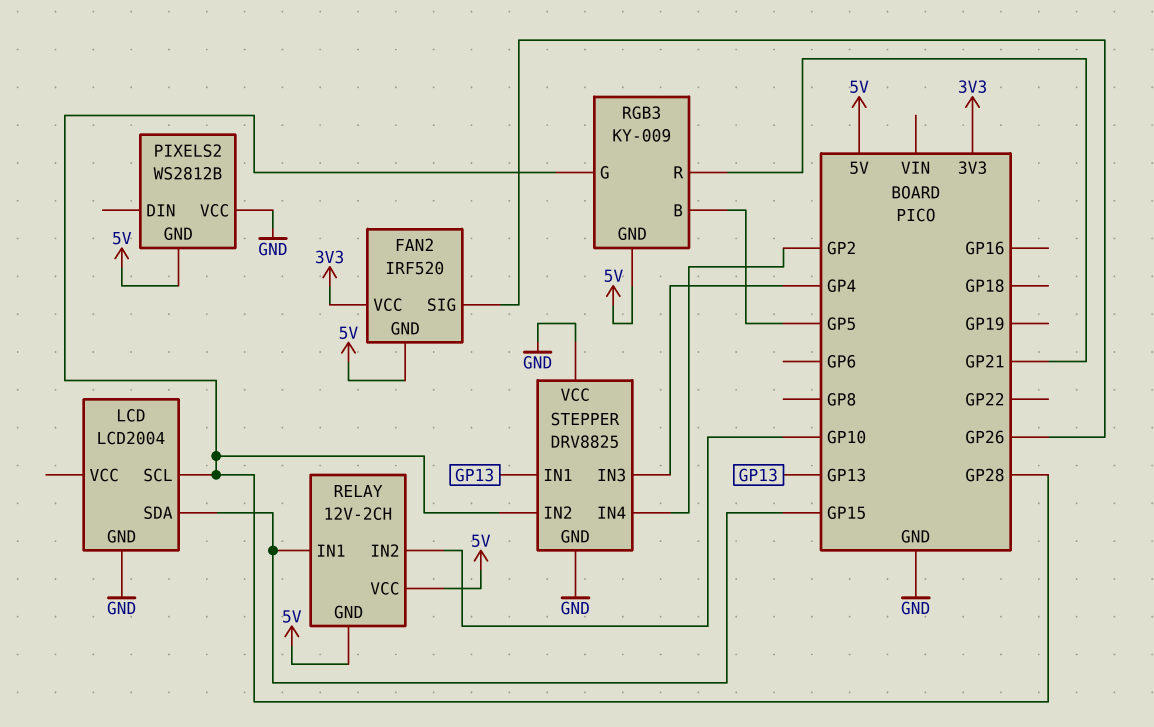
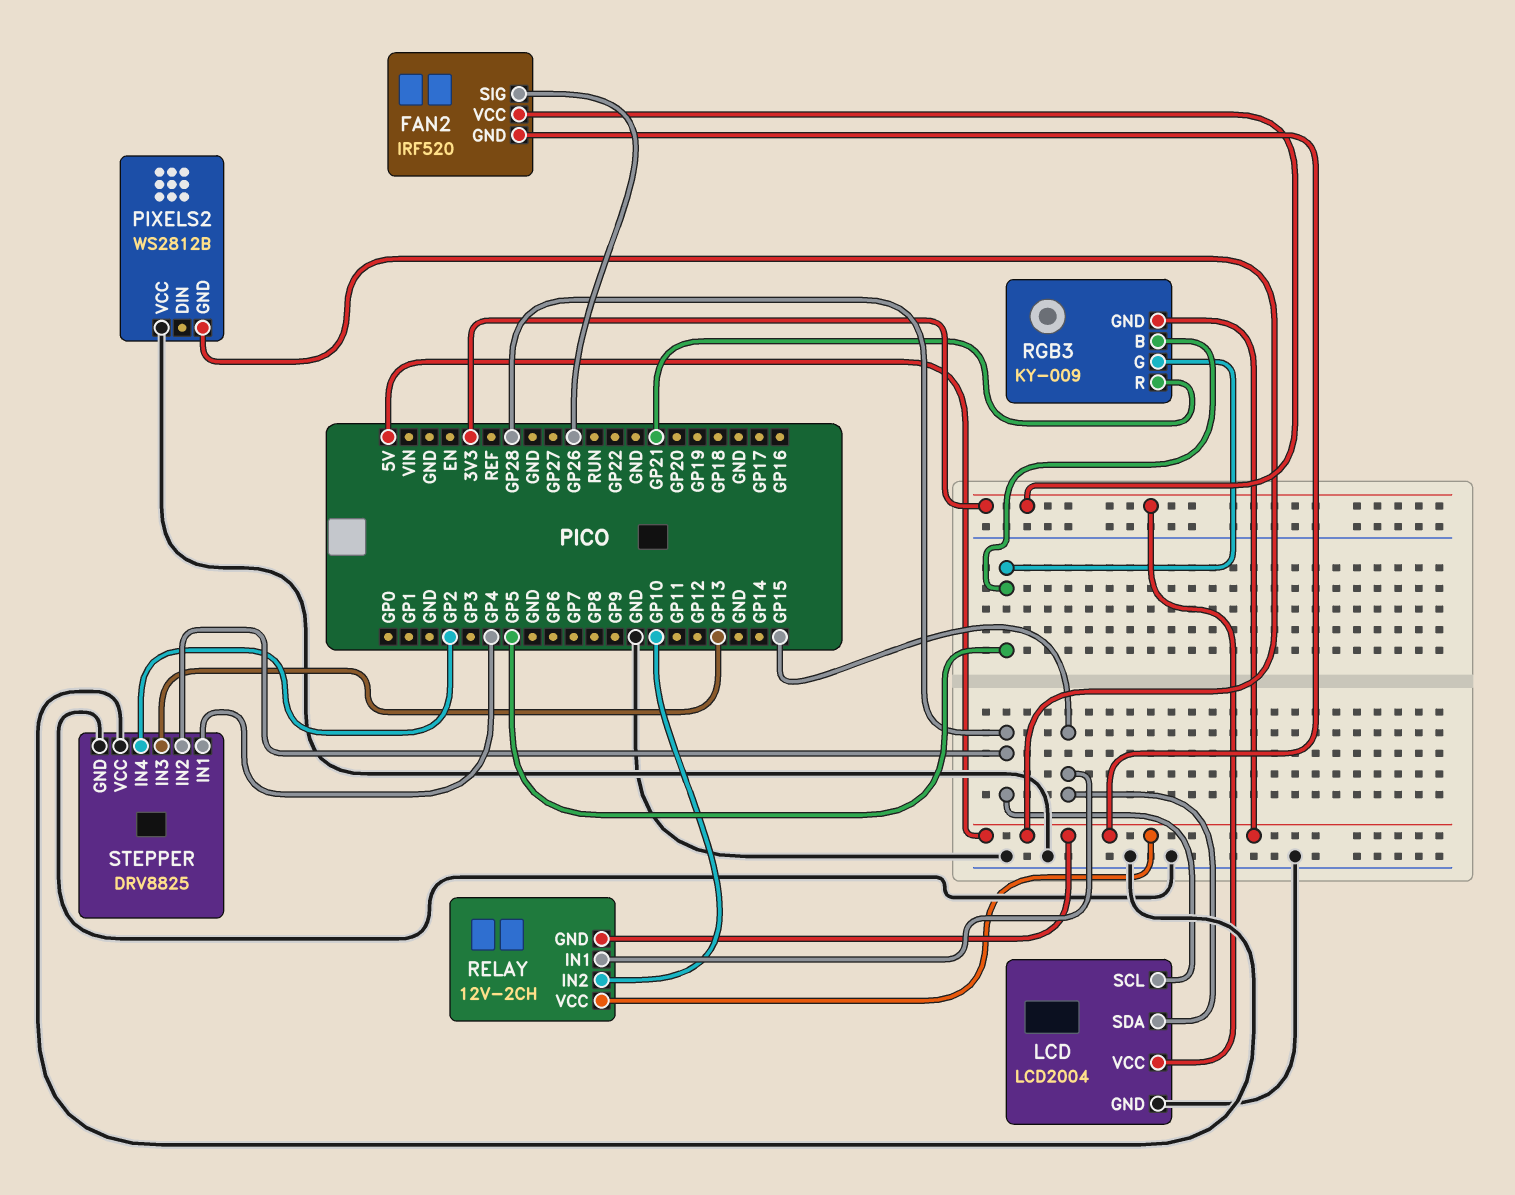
LCD pin VCC: none -> 3V3
RGB3 pin G: GP28 -> GP5
STEPPER pin IN1: GP13 -> GP4
STEPPER pin IN3: GP4 -> GP13

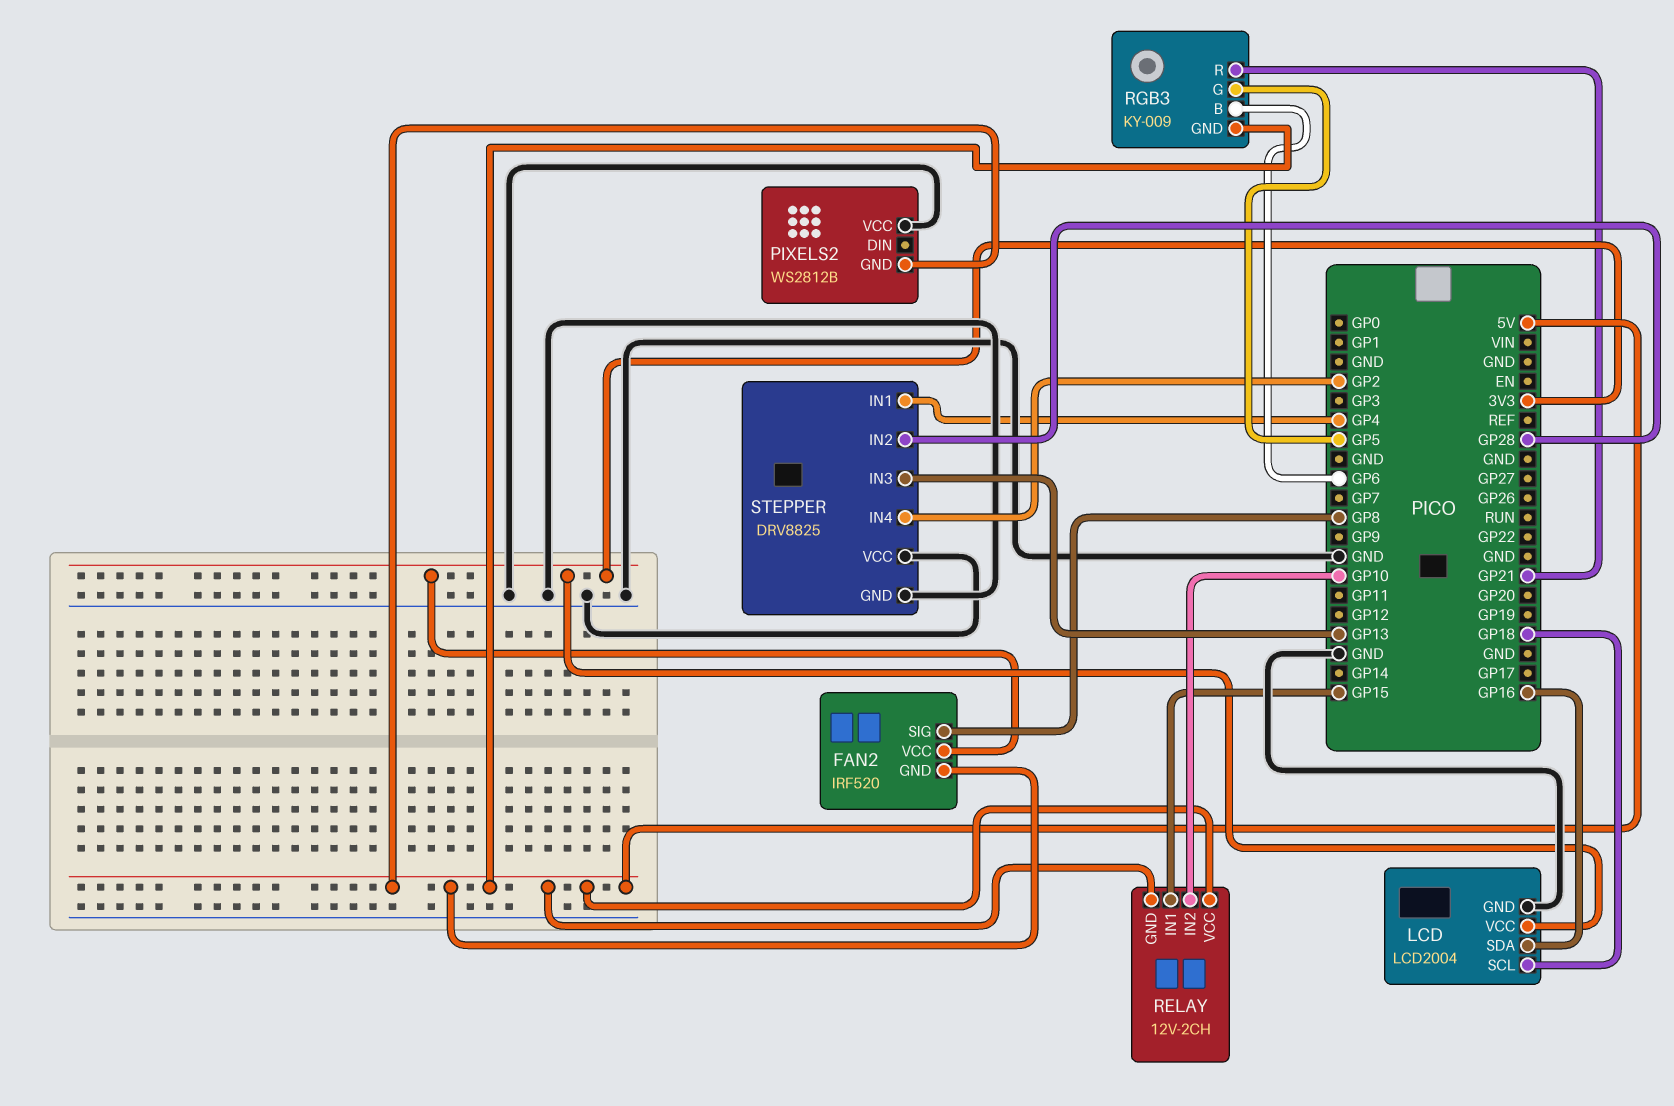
FAN2 pin SIG: GP26 -> GP8
LCD pin SCL: GP28 -> GP18
LCD pin SDA: GP15 -> GP16
RGB3 pin B: GP5 -> GP6

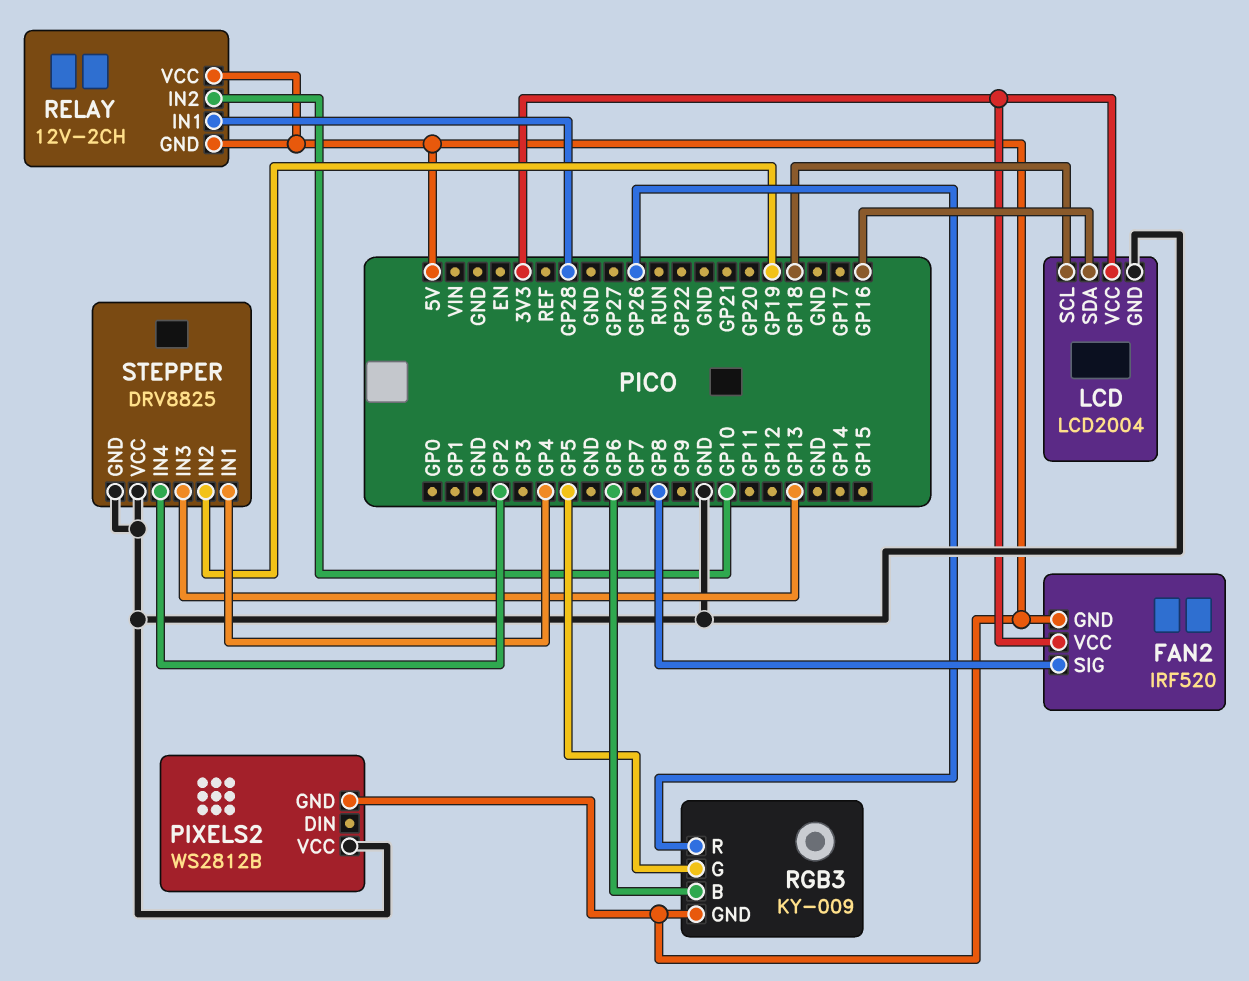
RELAY pin IN1: GP15 -> GP28
RGB3 pin R: GP21 -> GP26
STEPPER pin IN2: GP28 -> GP19

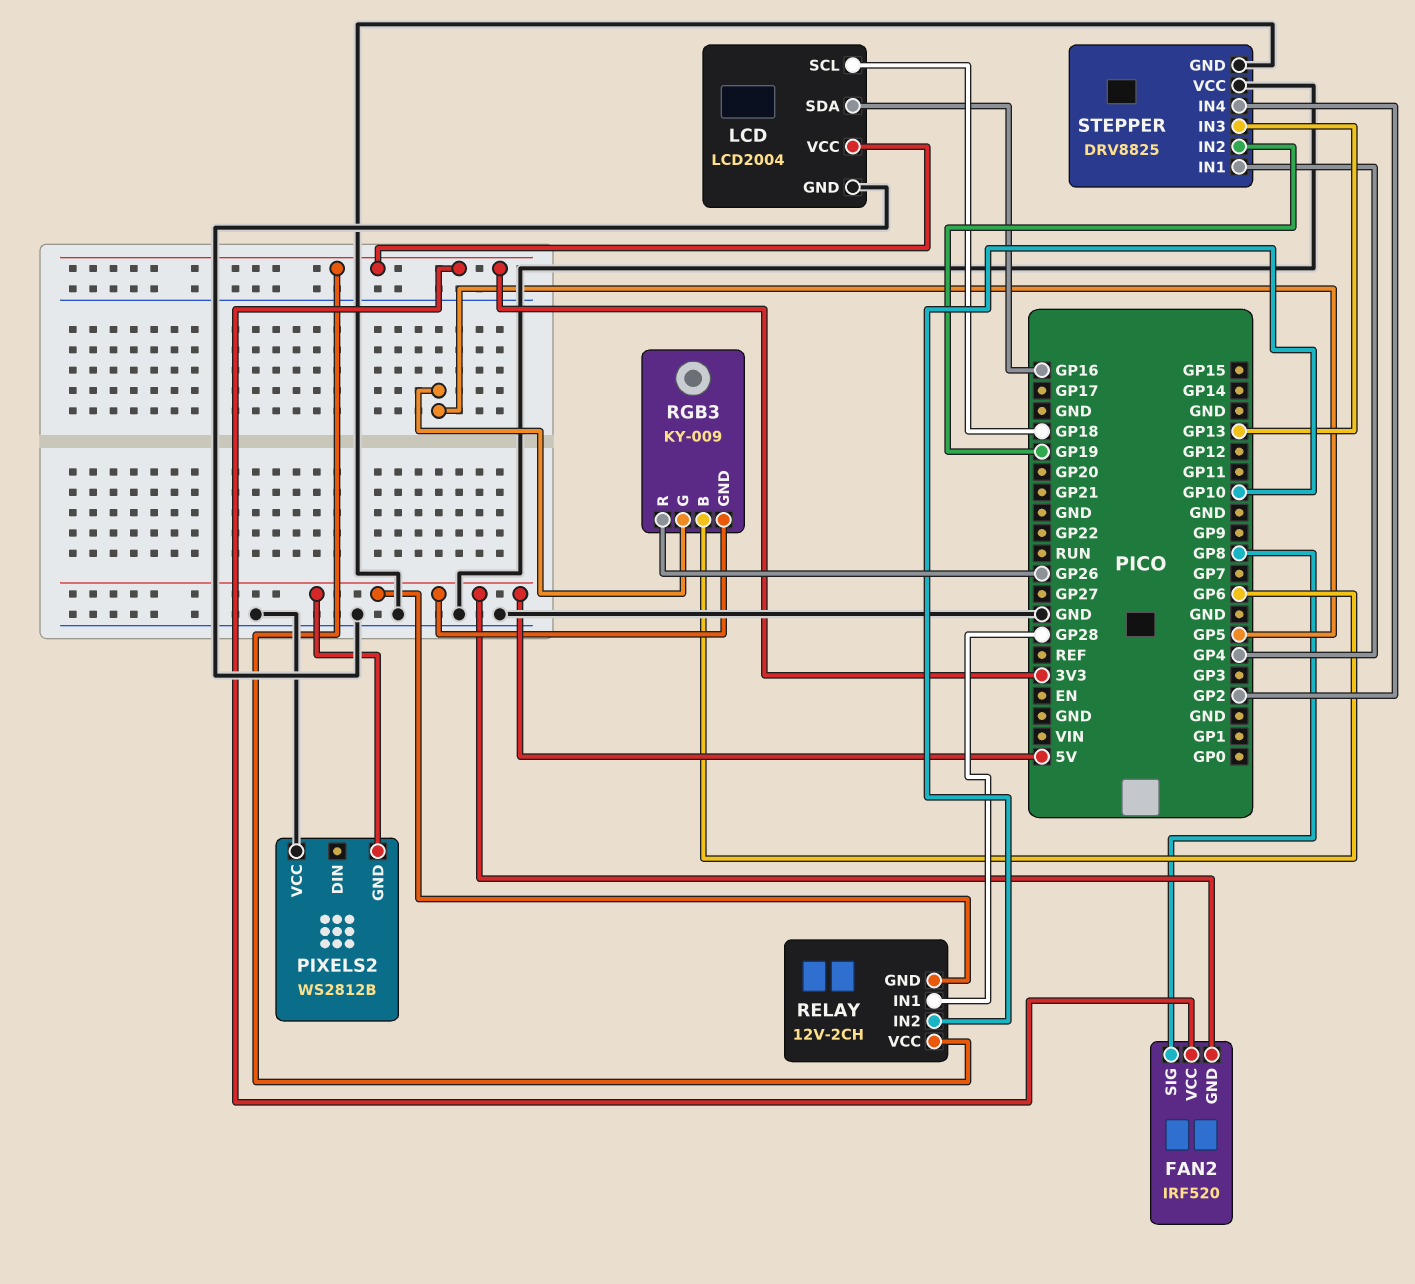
RELAY pin VCC: 5V -> 3V3

